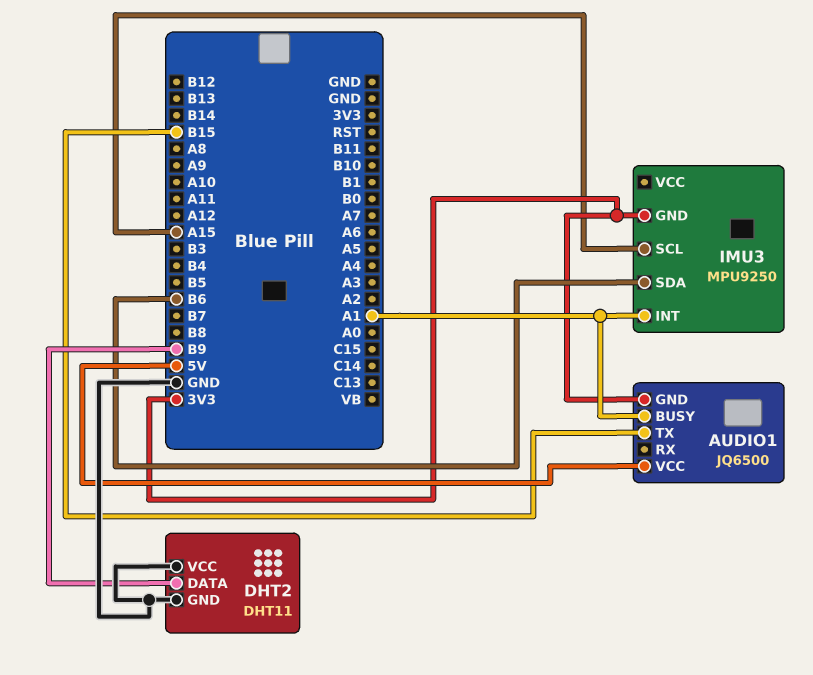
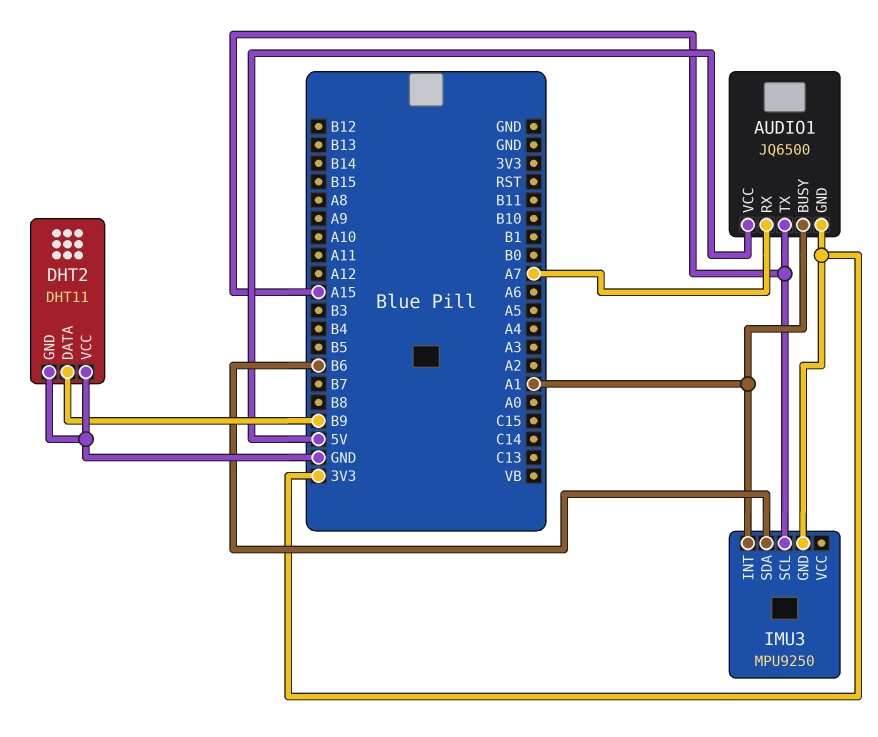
AUDIO1 pin RX: none -> A7
AUDIO1 pin TX: B15 -> A15

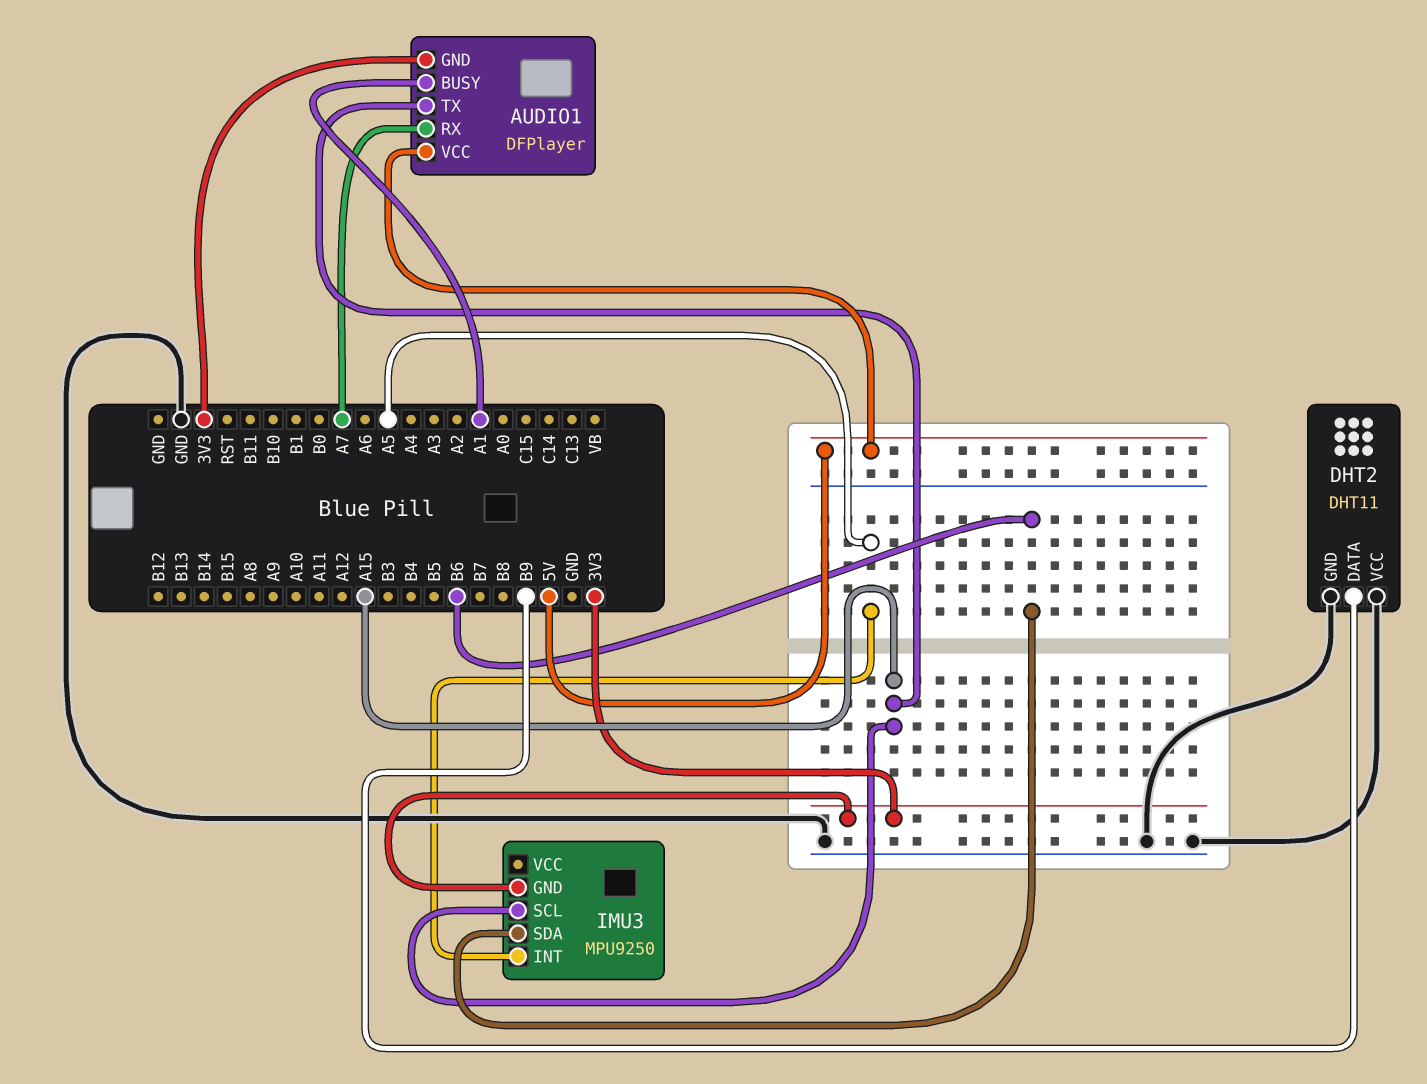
AUDIO1: JQ6500 -> DFPlayer
IMU3 pin INT: A1 -> A5

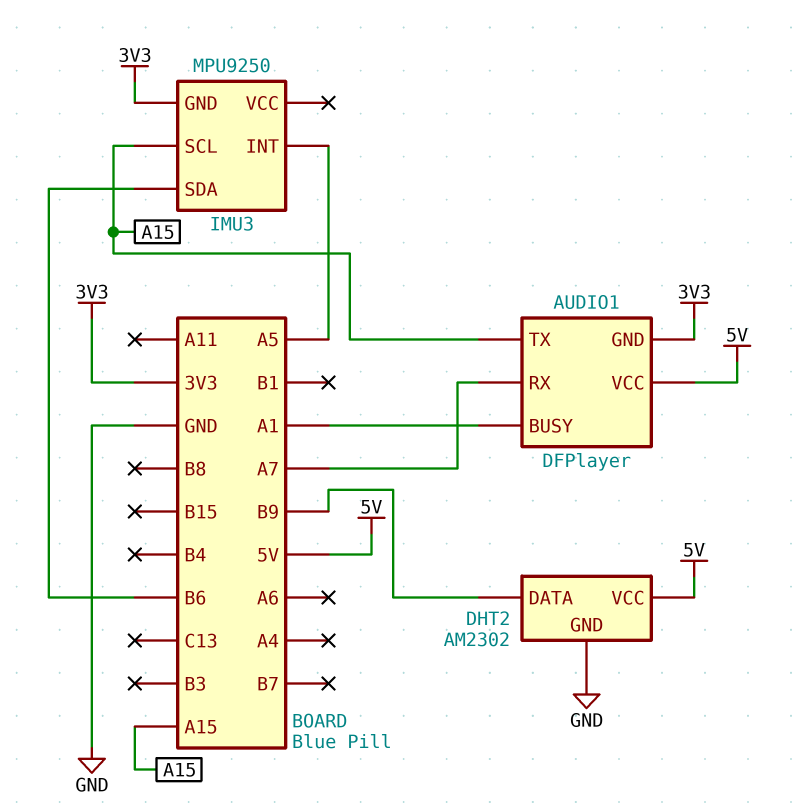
DHT2: DHT11 -> AM2302
DHT2 pin VCC: GND -> 5V

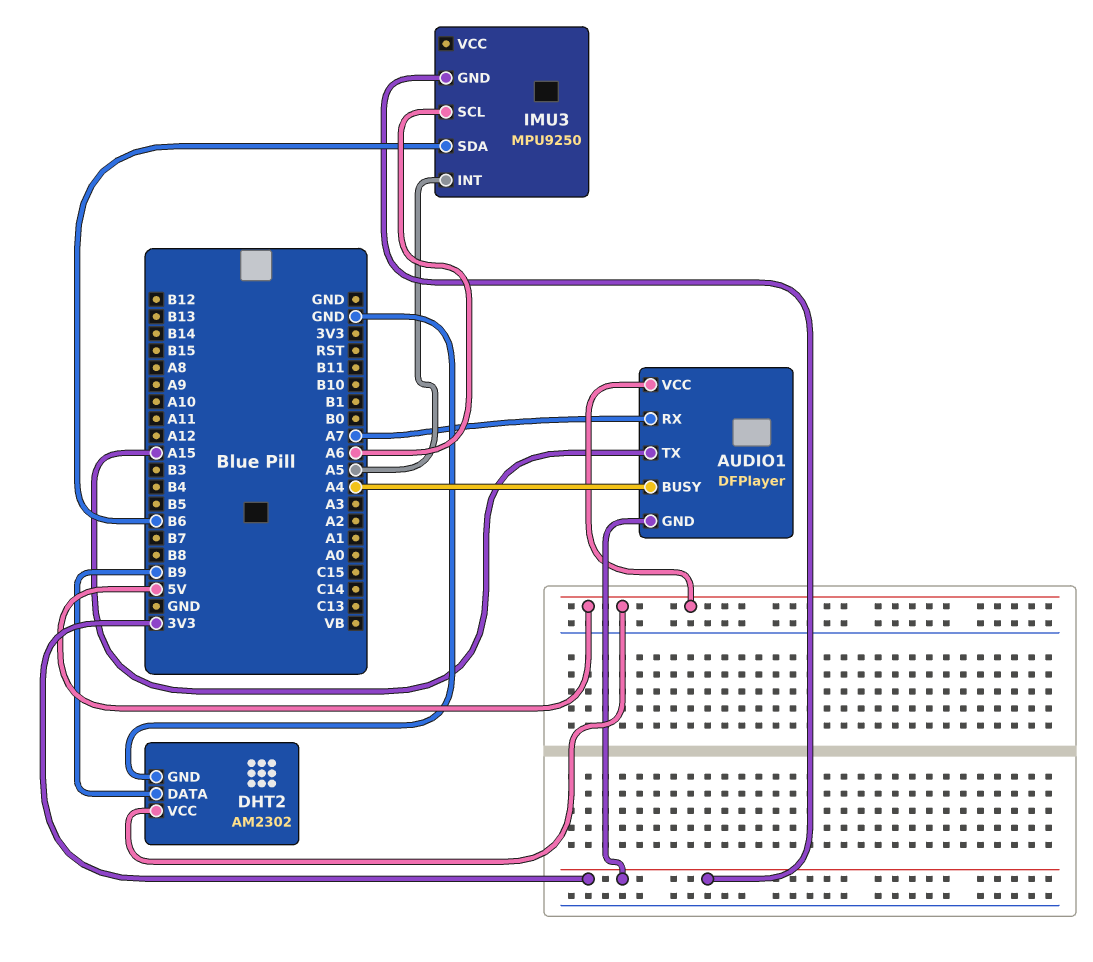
AUDIO1 pin BUSY: A1 -> A4
IMU3 pin SCL: A15 -> A6

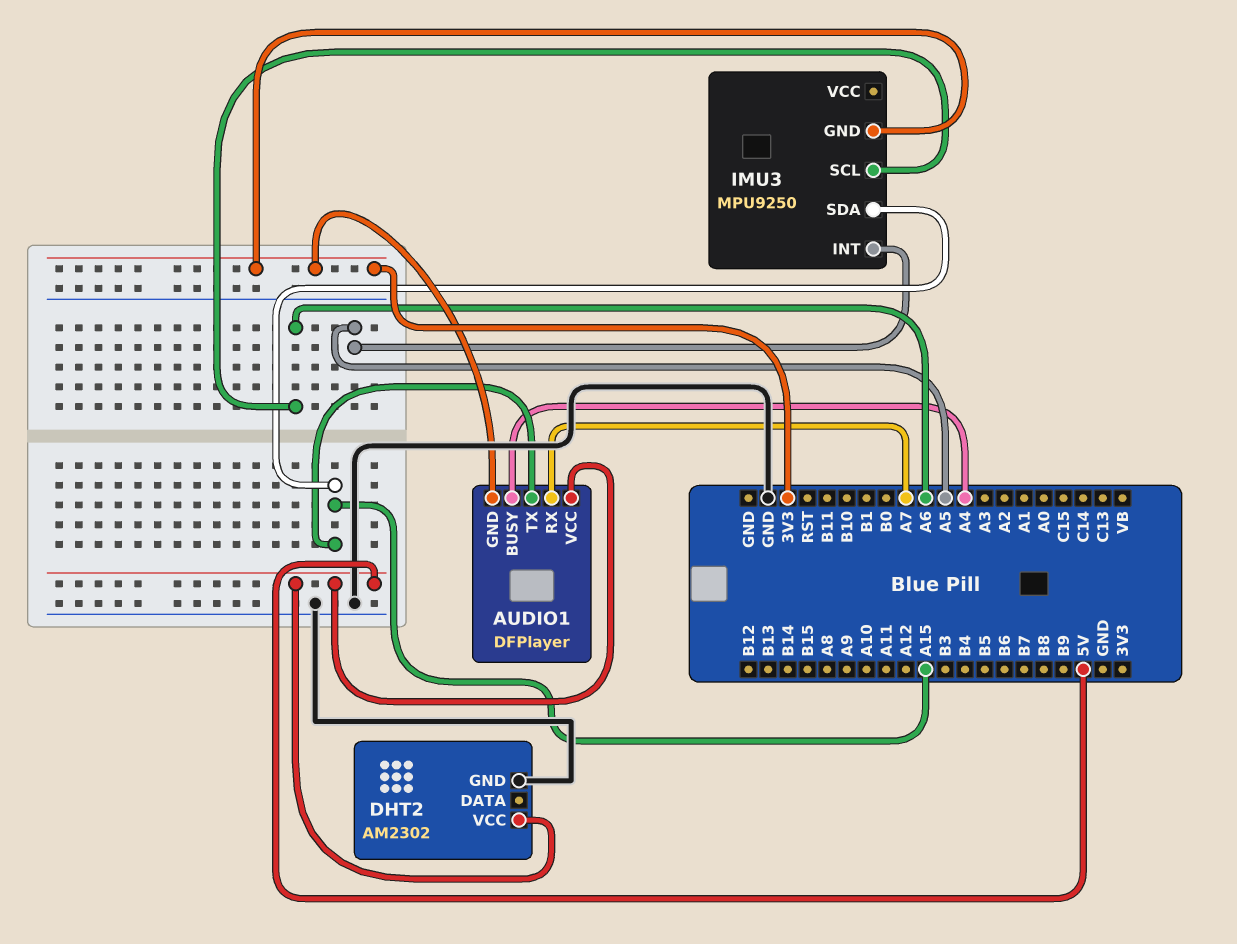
DHT2 pin DATA: B9 -> none
IMU3 pin SDA: B6 -> A15

